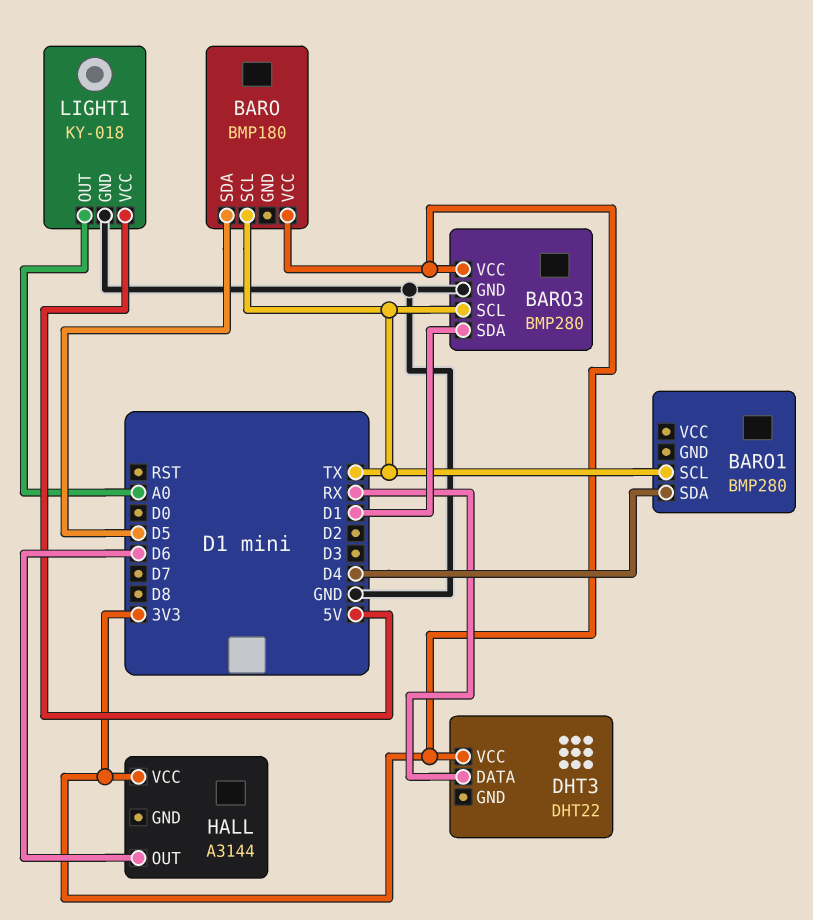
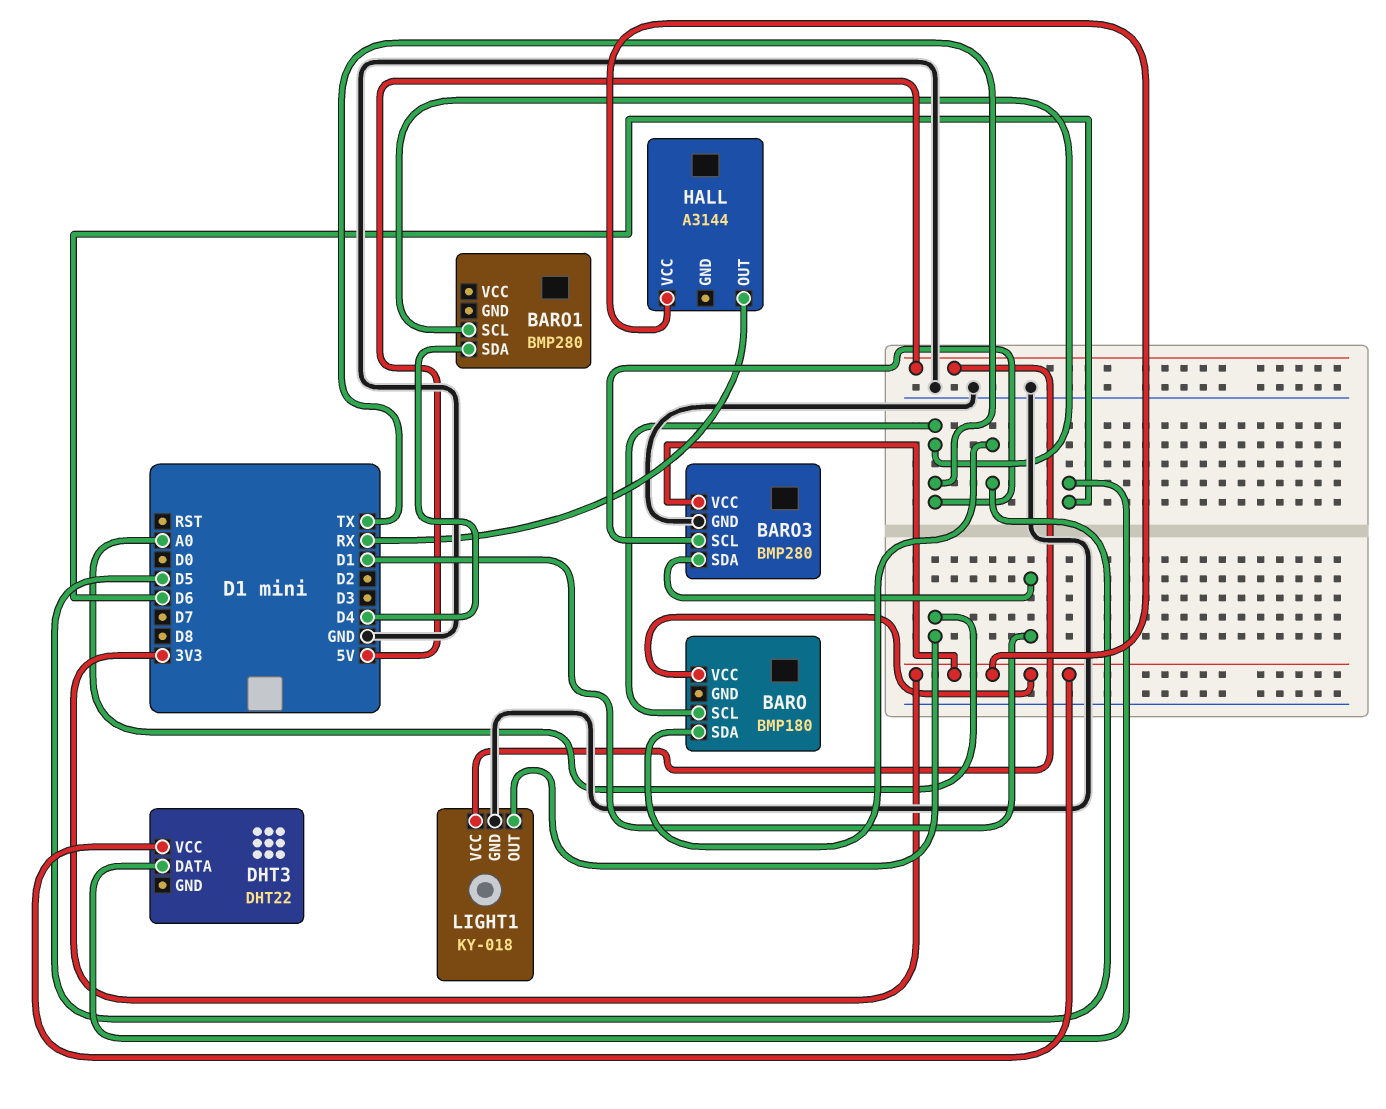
DHT3 pin DATA: RX -> D6
HALL pin OUT: D6 -> RX

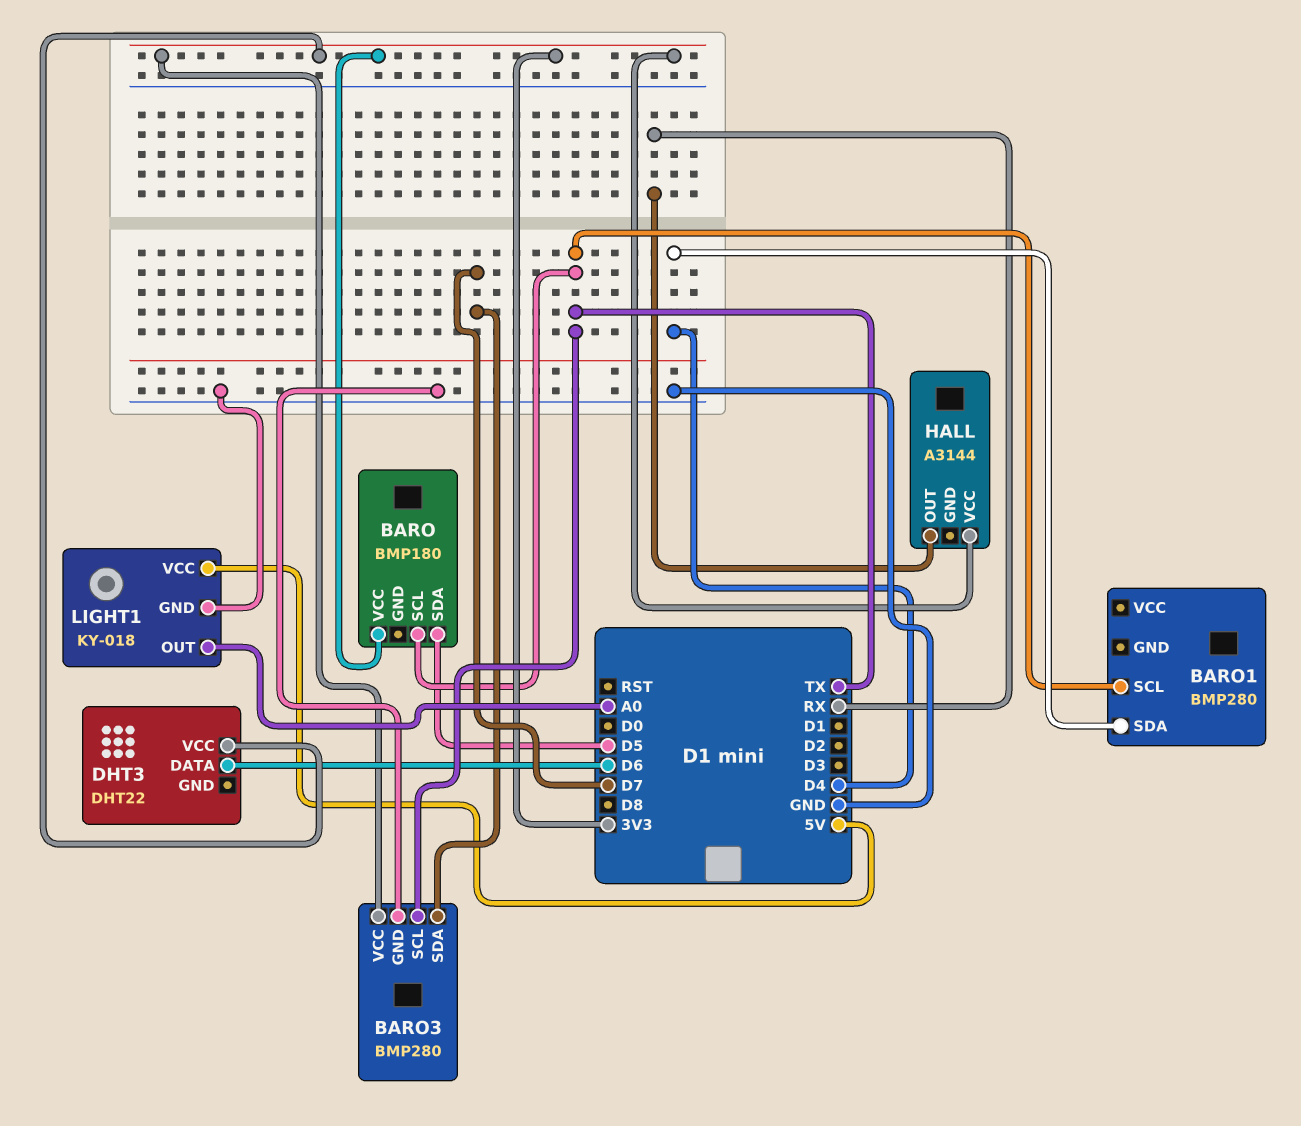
BARO3 pin SDA: D1 -> D7

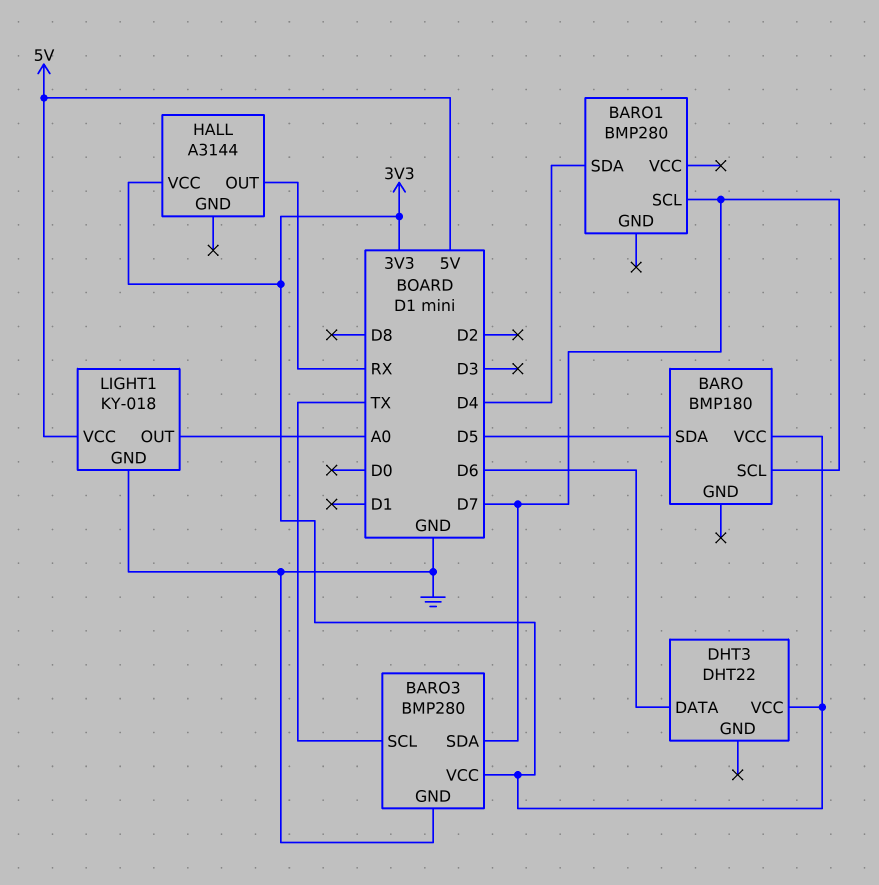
BARO pin SCL: TX -> D7
BARO1 pin SCL: TX -> D7

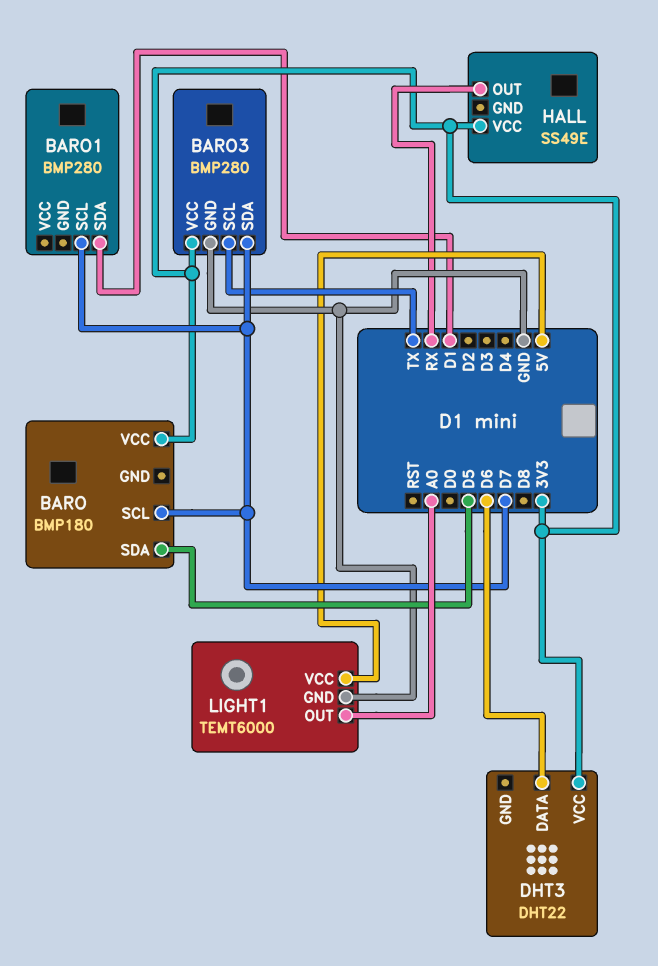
BARO1 pin SDA: D4 -> D1
HALL: A3144 -> SS49E
LIGHT1: KY-018 -> TEMT6000

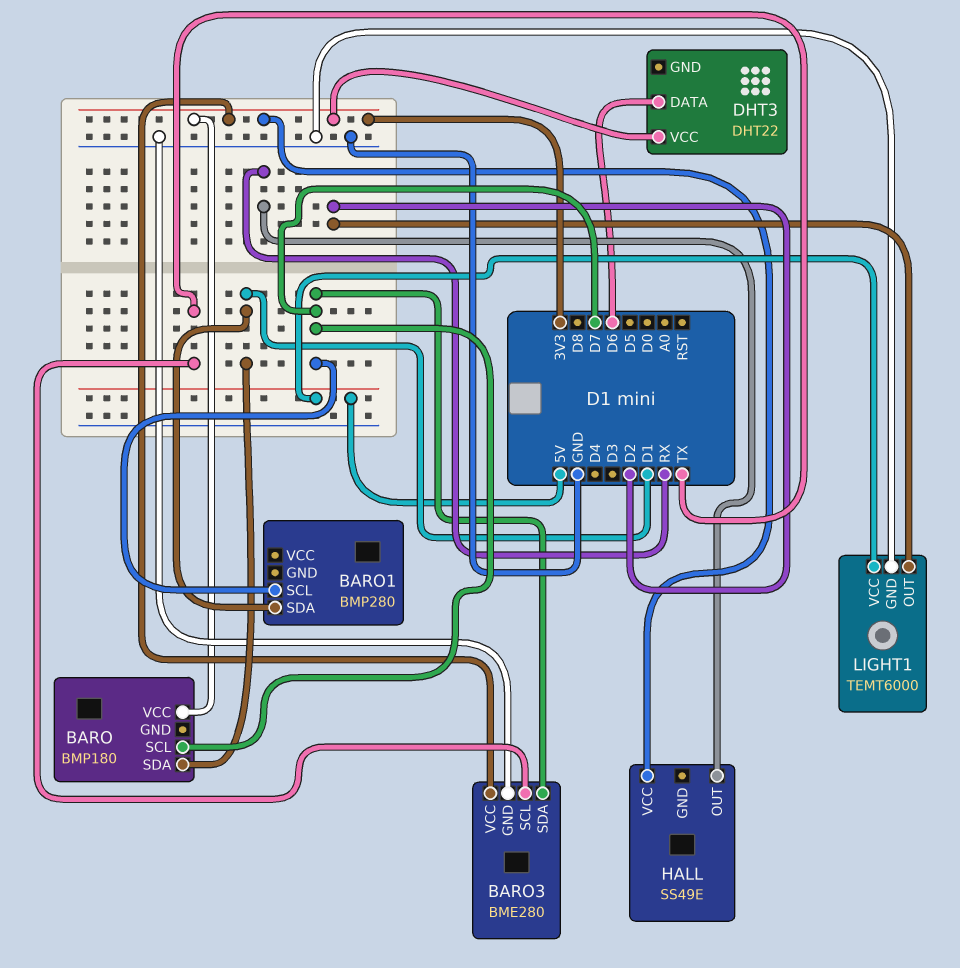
BARO pin SDA: D5 -> D1
BARO3: BMP280 -> BME280
LIGHT1 pin OUT: A0 -> D2

